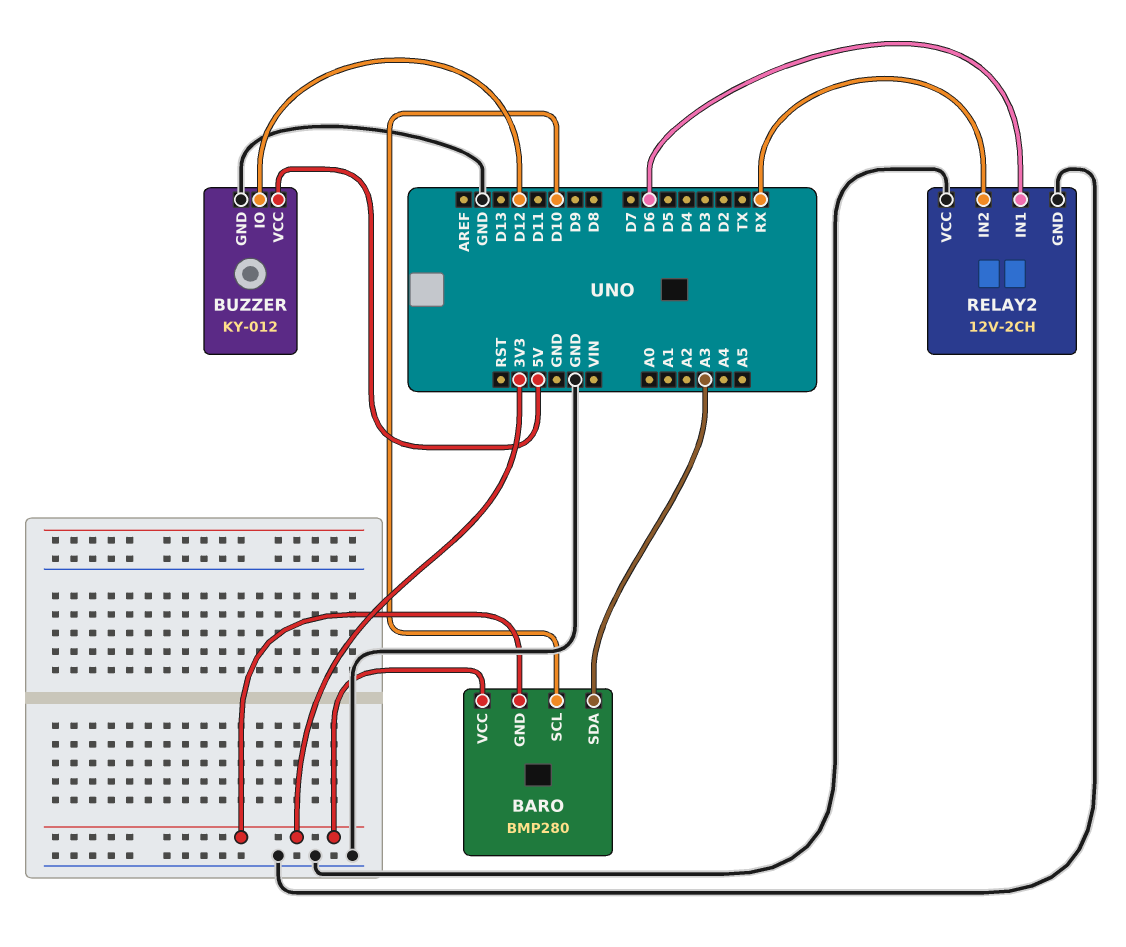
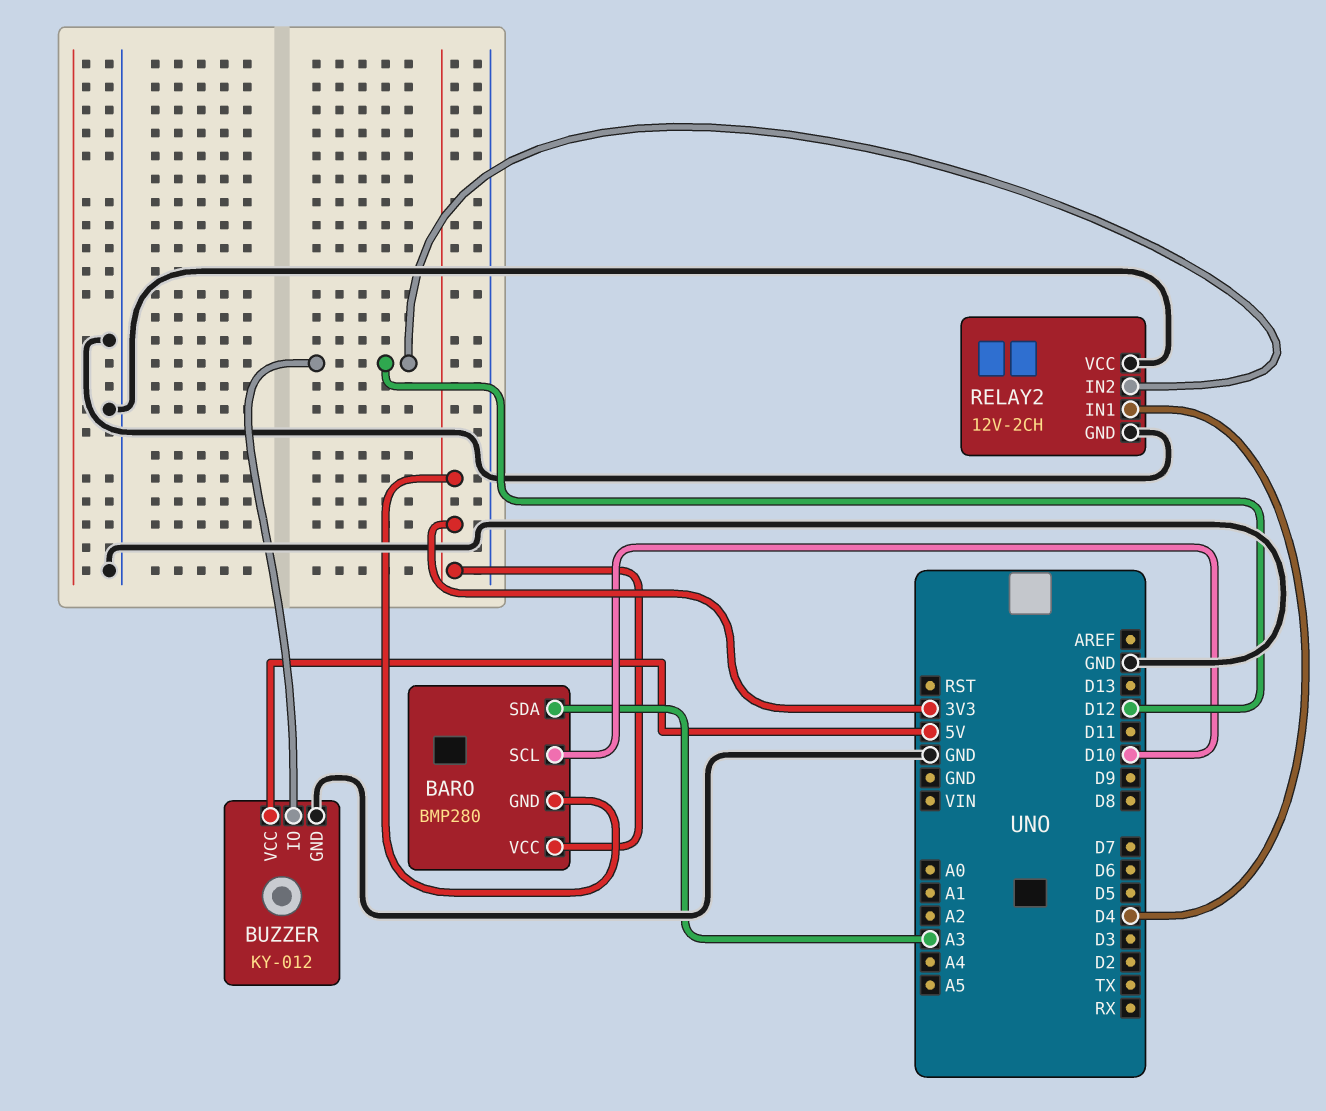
RELAY2 pin IN1: D6 -> D4
RELAY2 pin IN2: RX -> D12

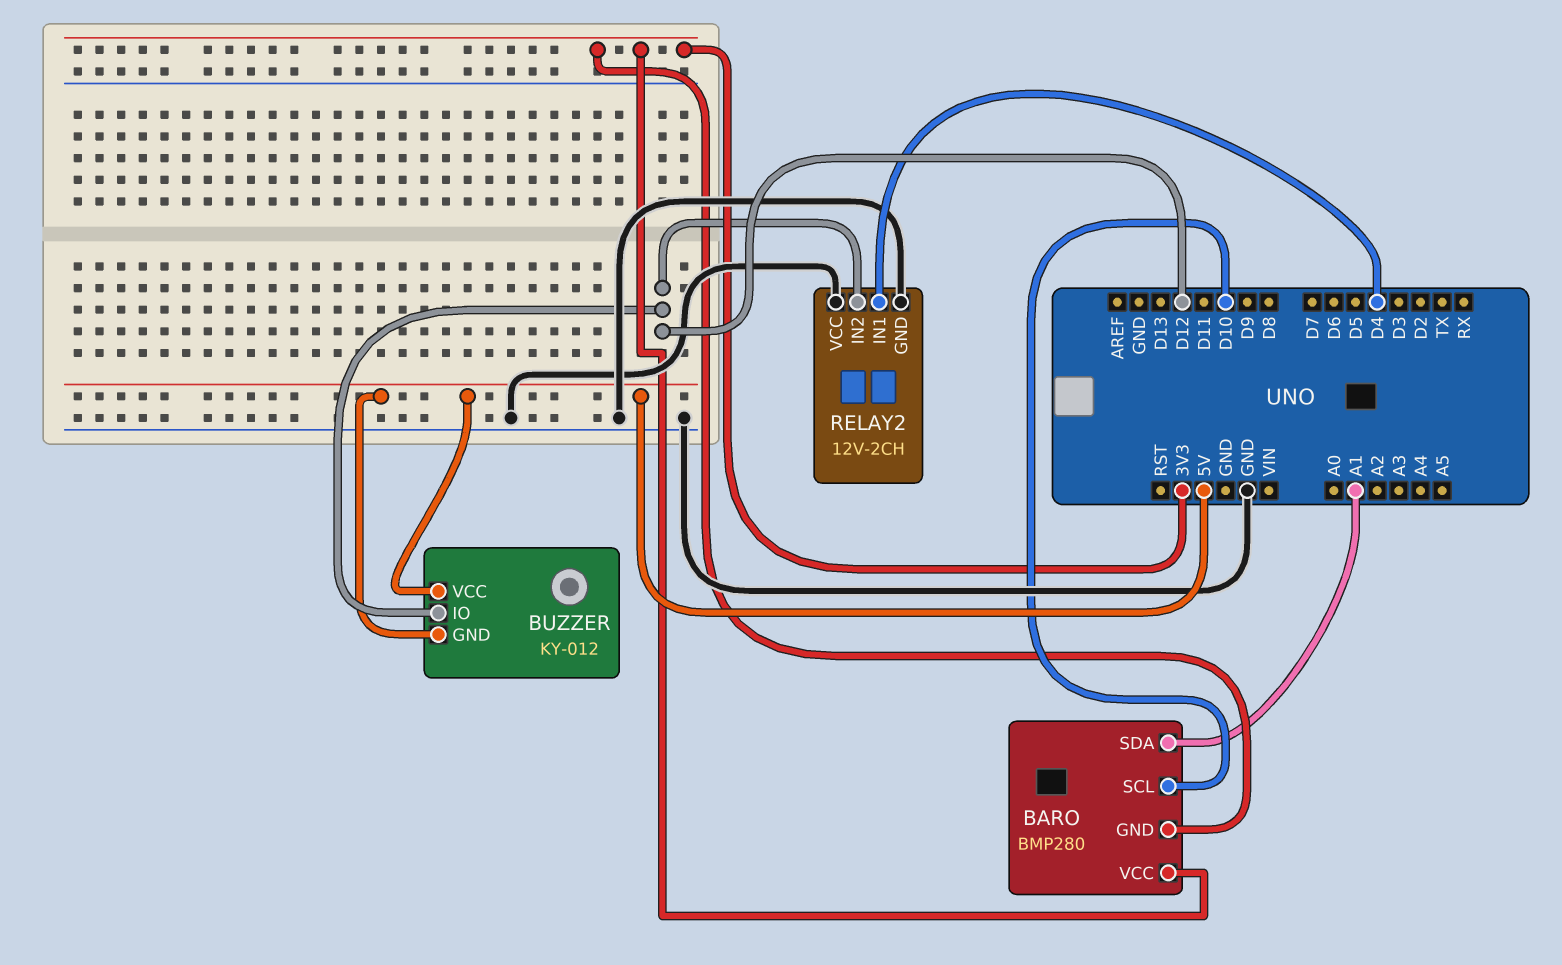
BARO pin SDA: A3 -> A1
BUZZER pin GND: GND -> 5V

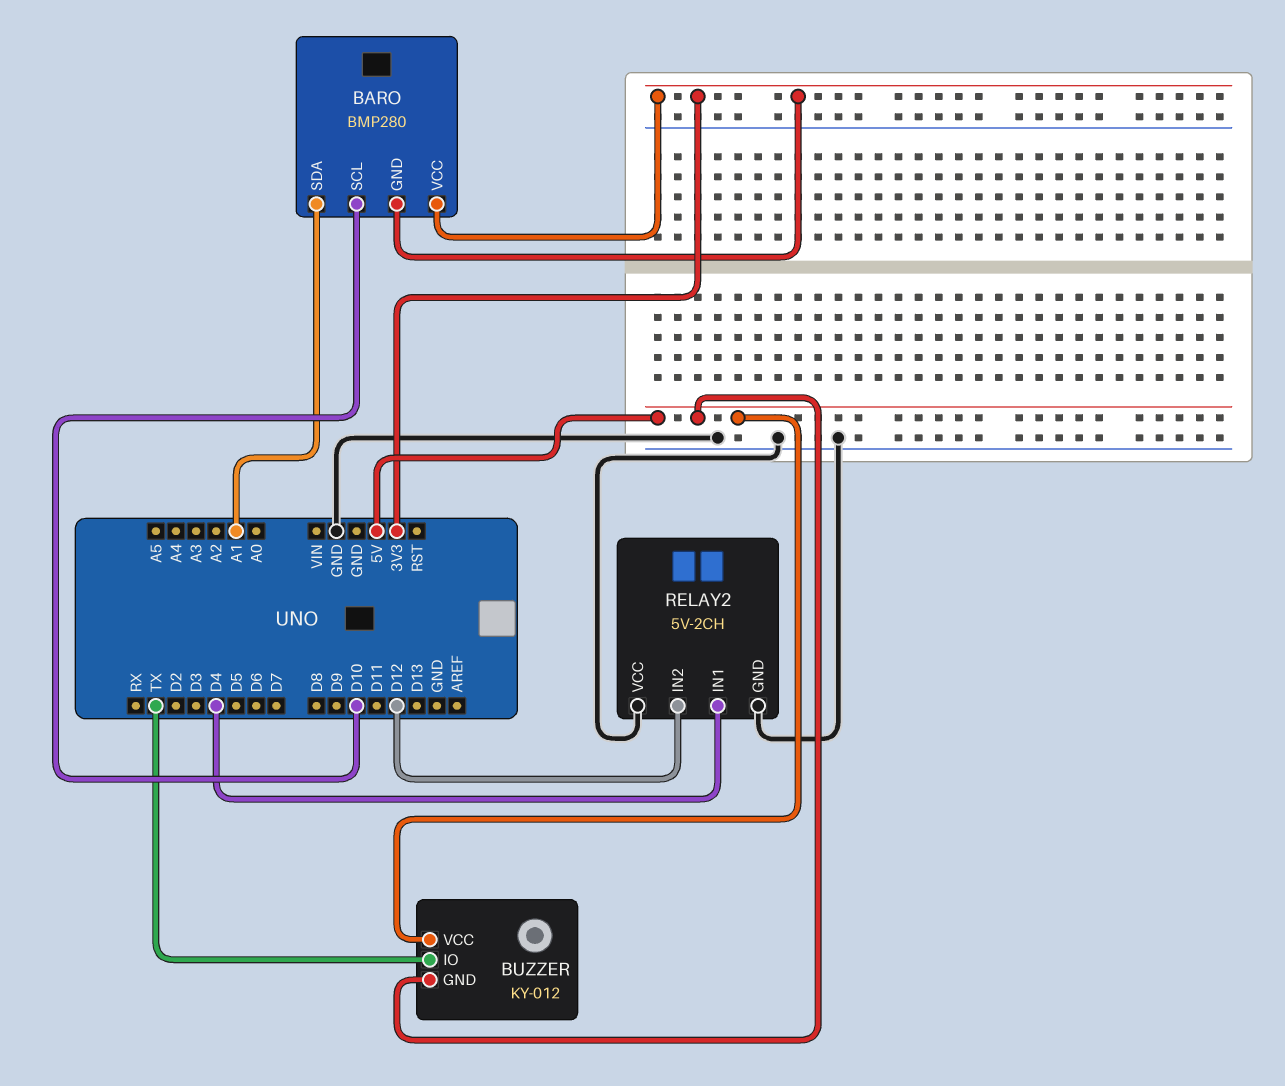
BUZZER pin IO: D12 -> TX
RELAY2: 12V-2CH -> 5V-2CH

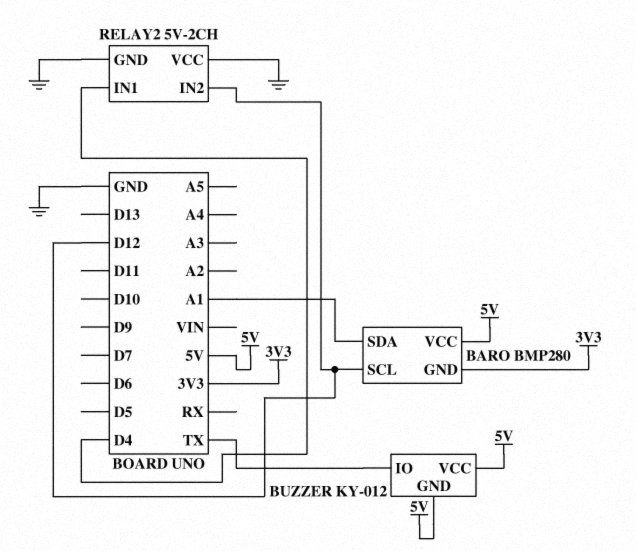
BARO pin SCL: D10 -> D12
BARO pin VCC: 3V3 -> 5V

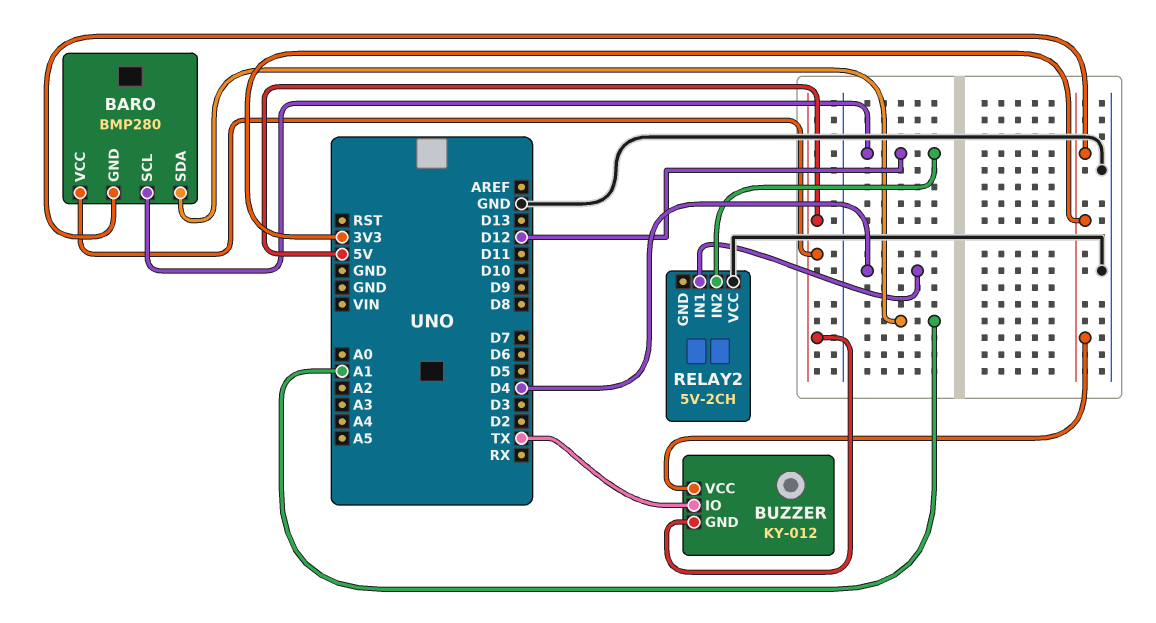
BUZZER pin VCC: 5V -> 3V3
RELAY2 pin GND: GND -> none

